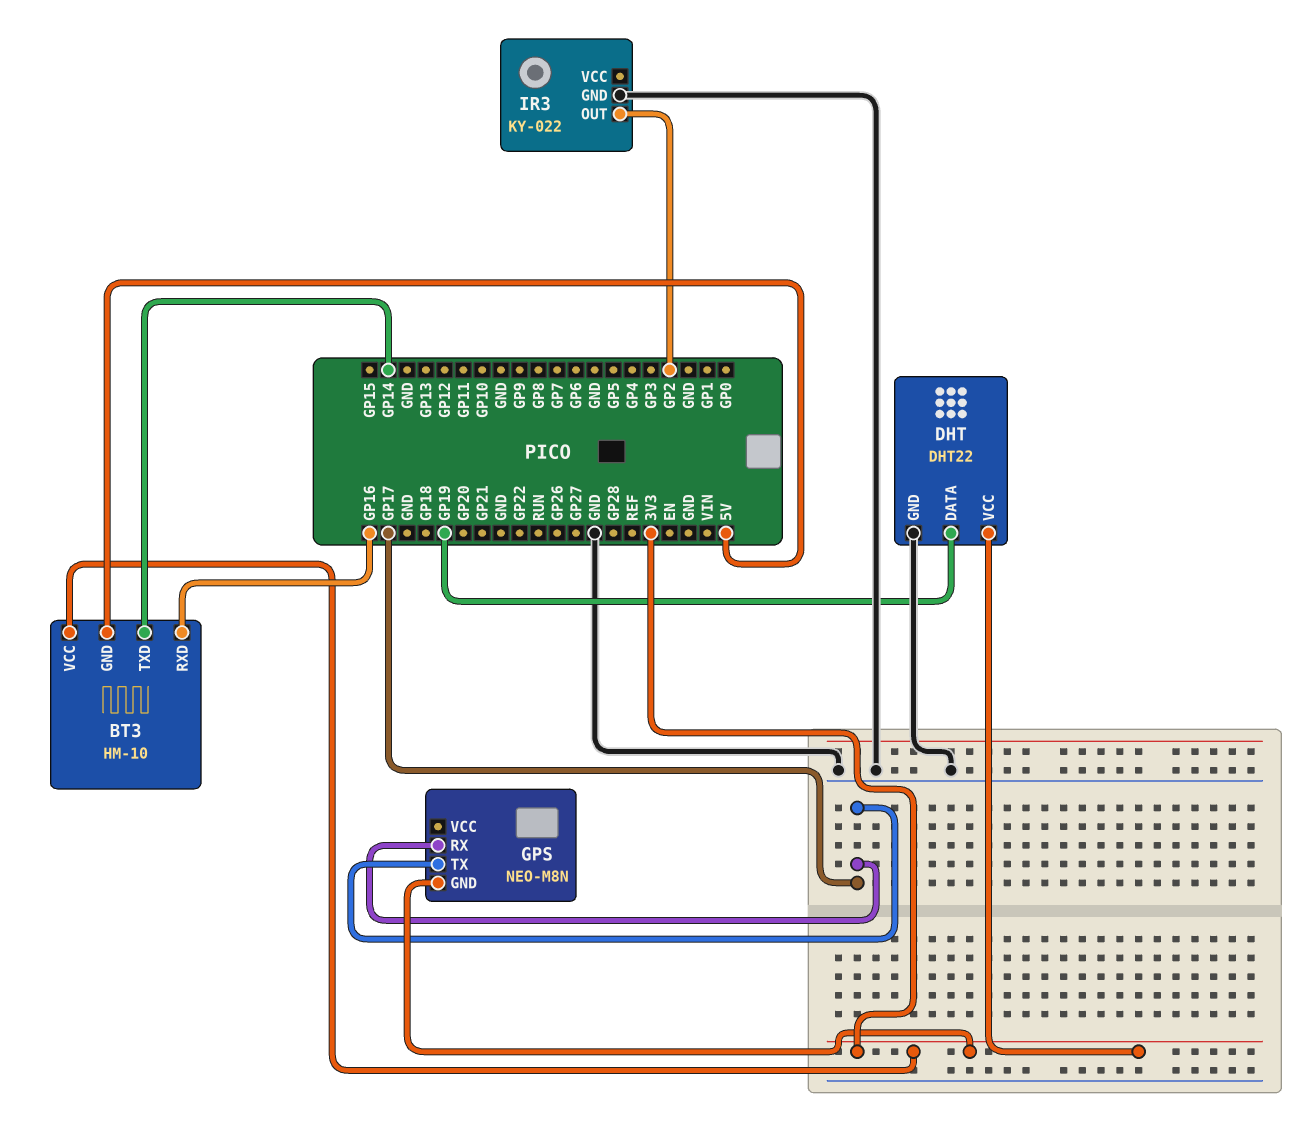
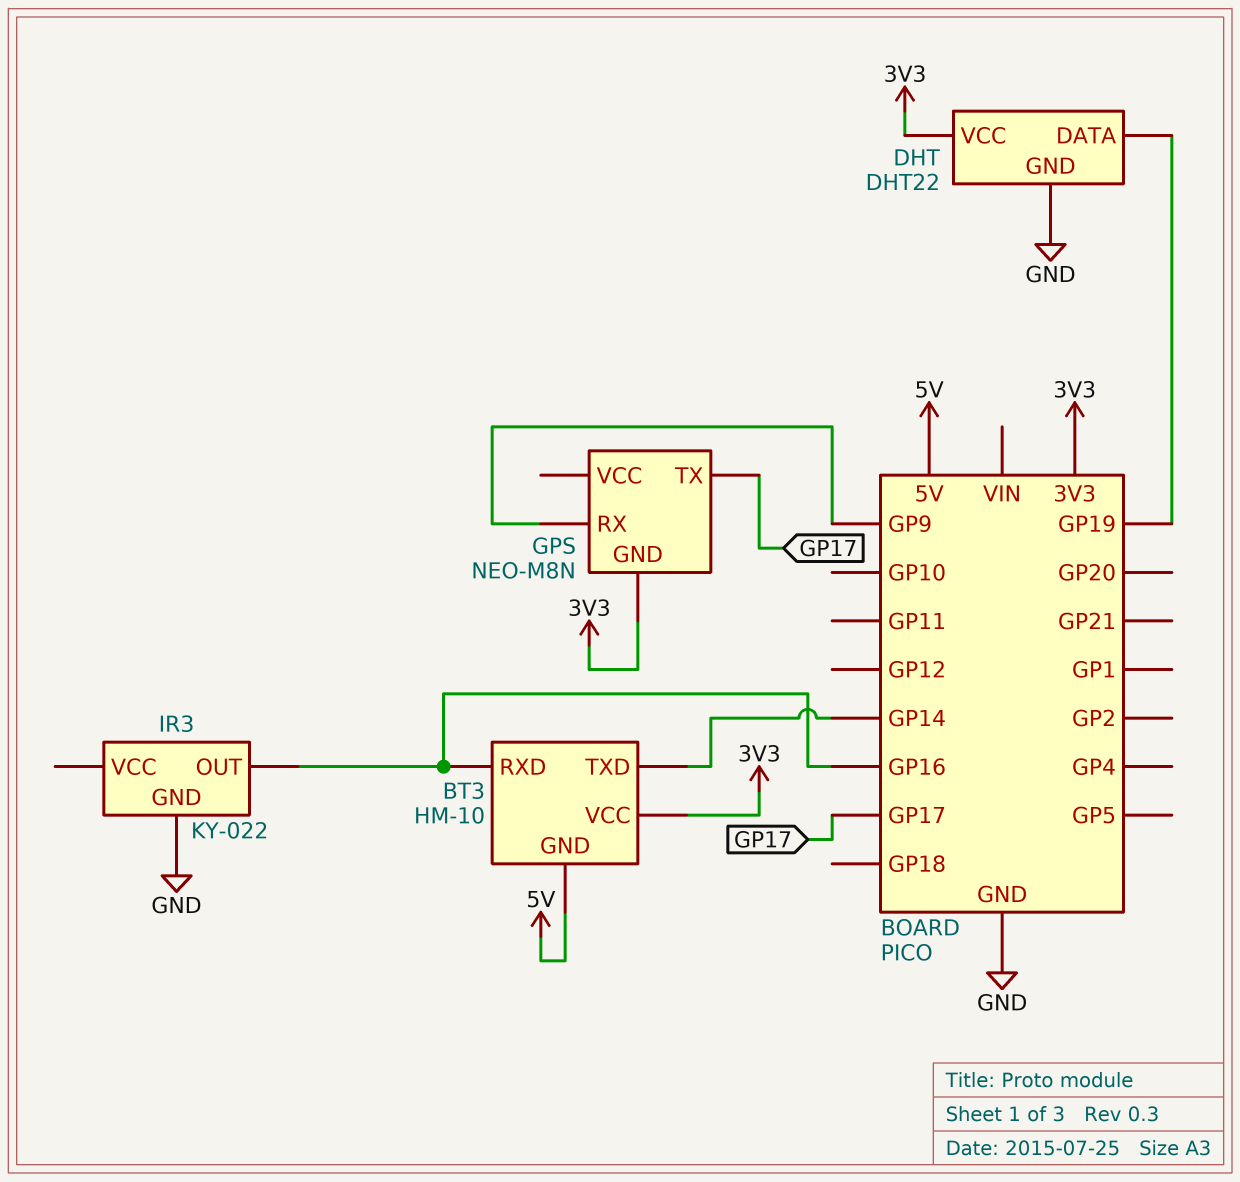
GPS pin RX: GP17 -> GP9
IR3 pin OUT: GP2 -> GP16

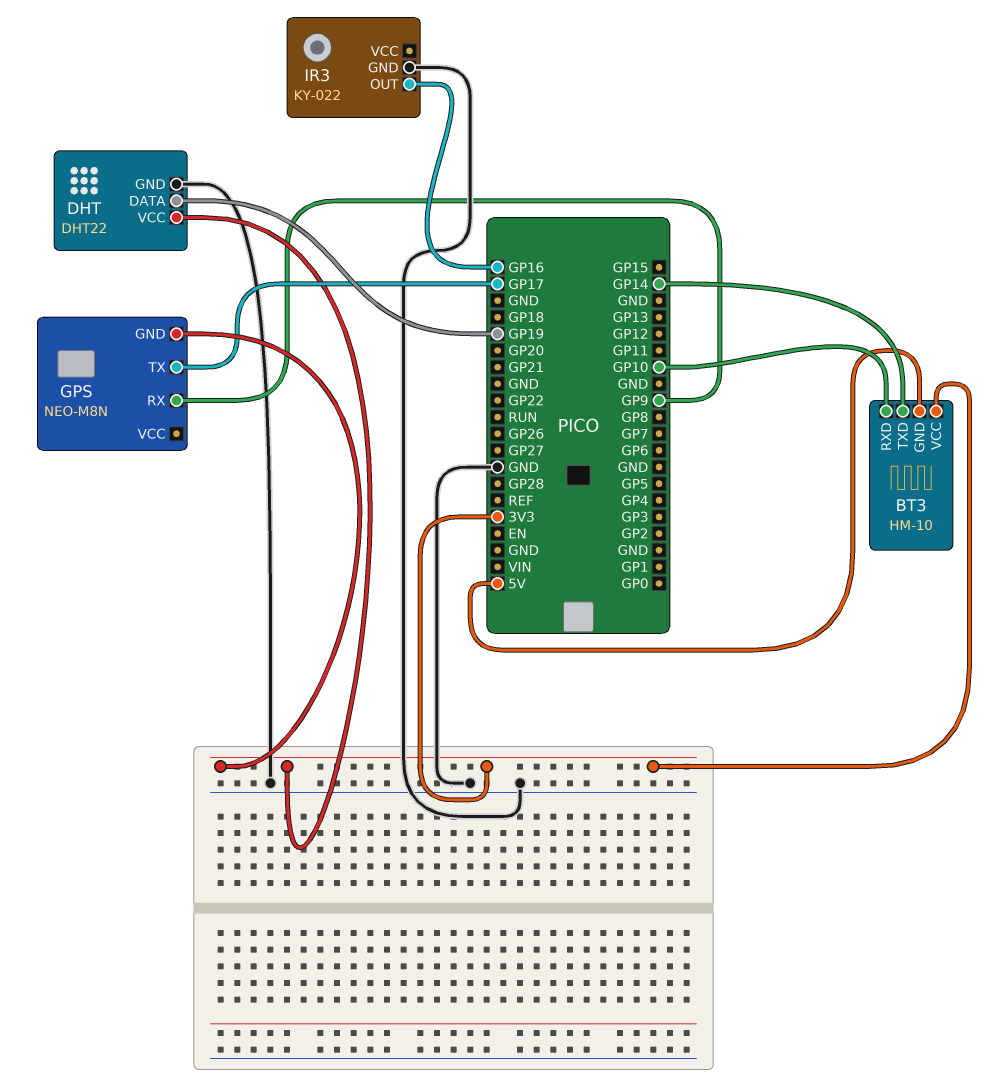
BT3 pin RXD: GP16 -> GP10

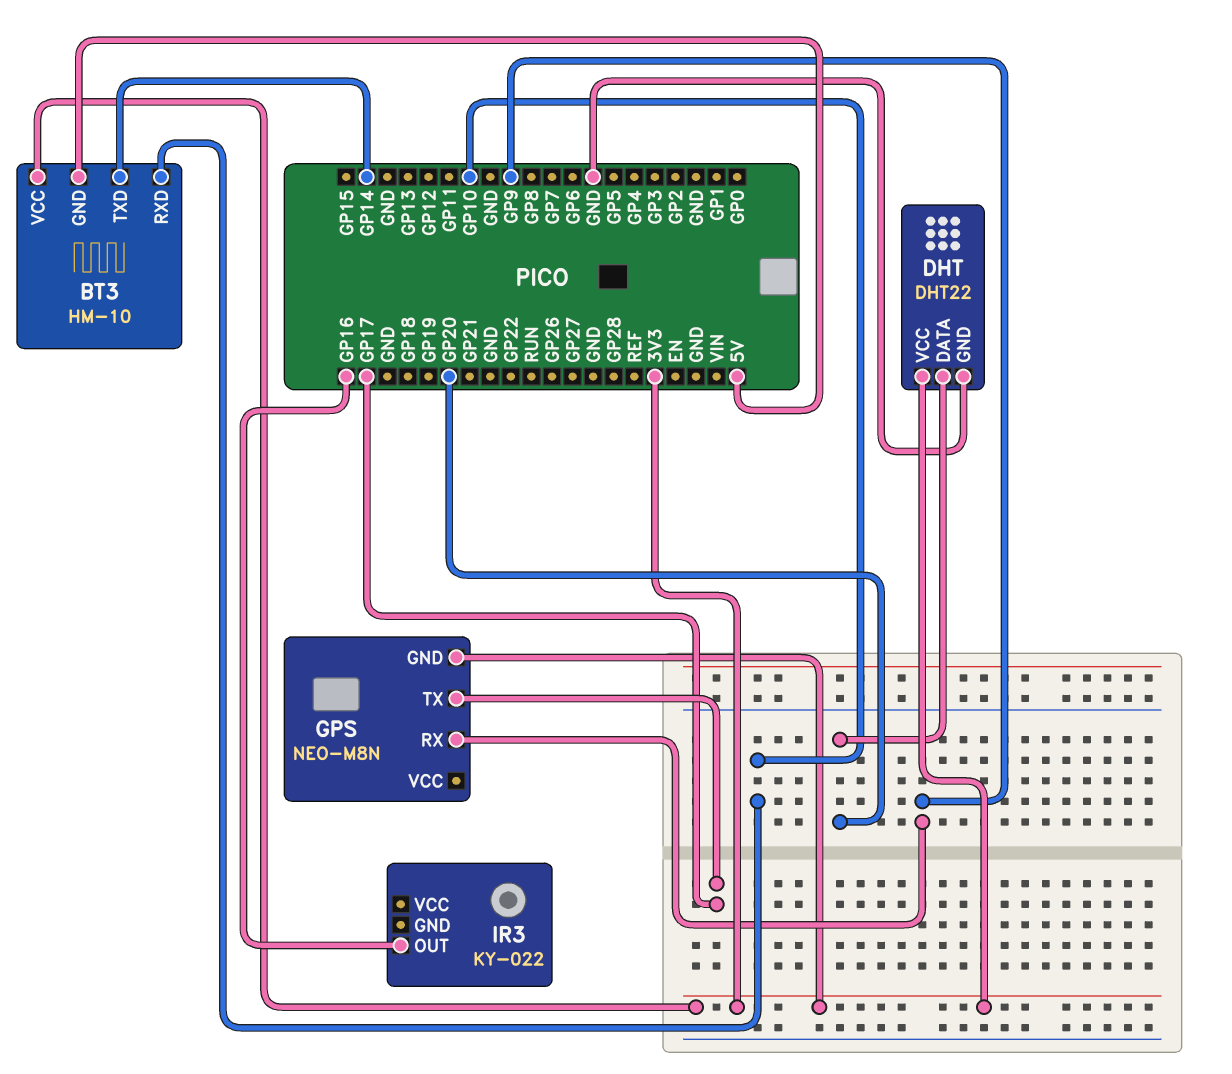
DHT pin DATA: GP19 -> GP20
IR3 pin GND: GND -> none

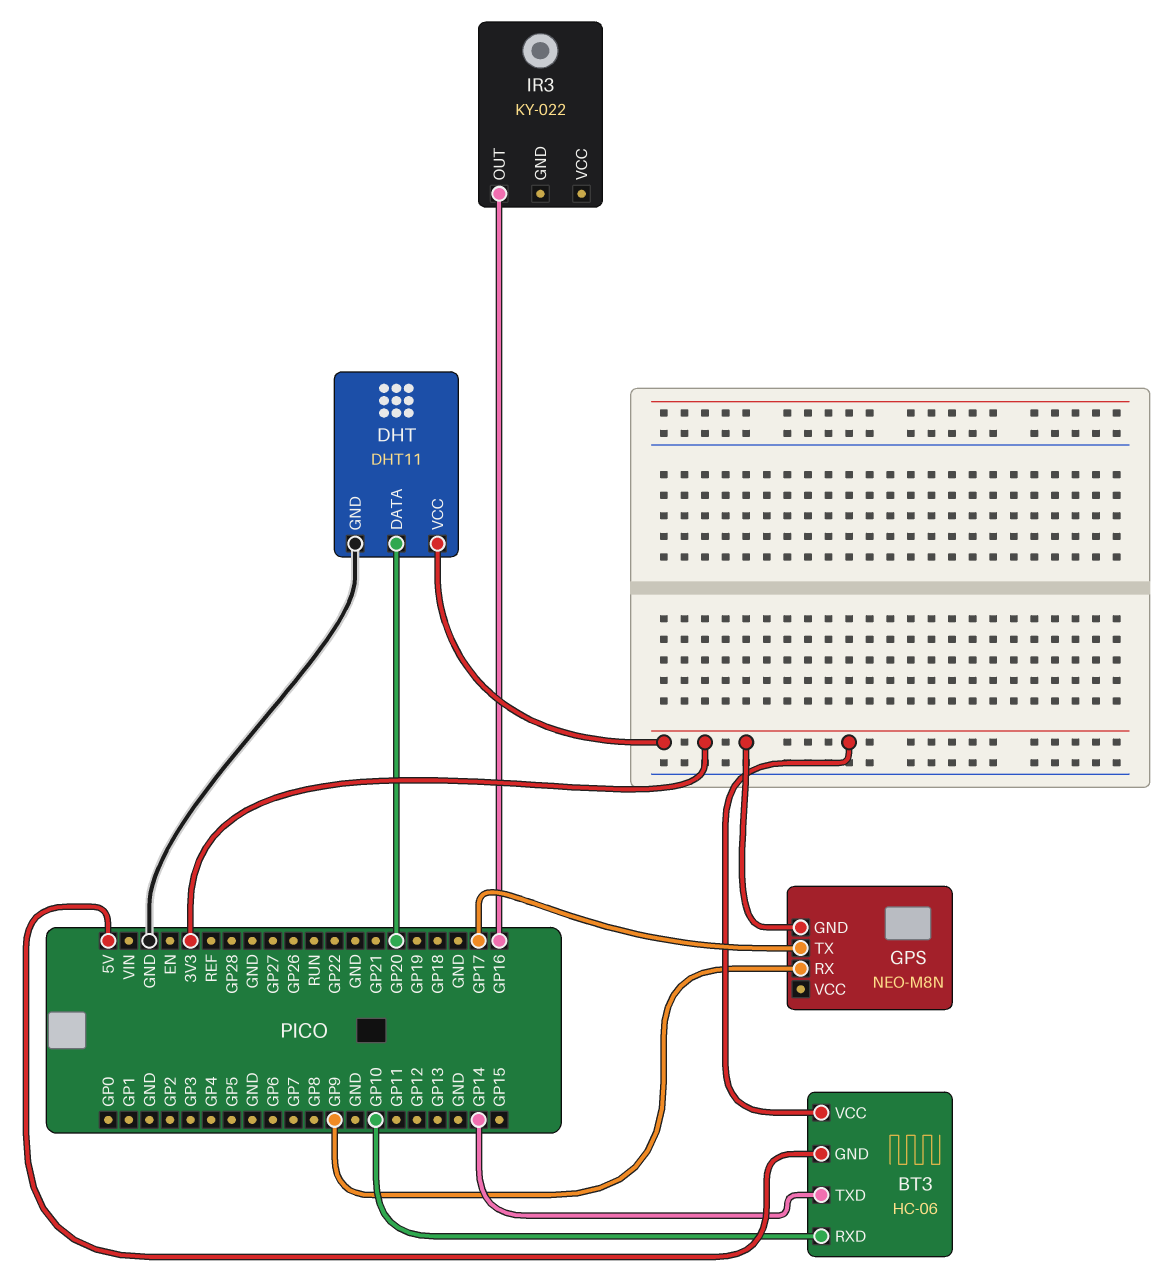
BT3: HM-10 -> HC-06
DHT: DHT22 -> DHT11

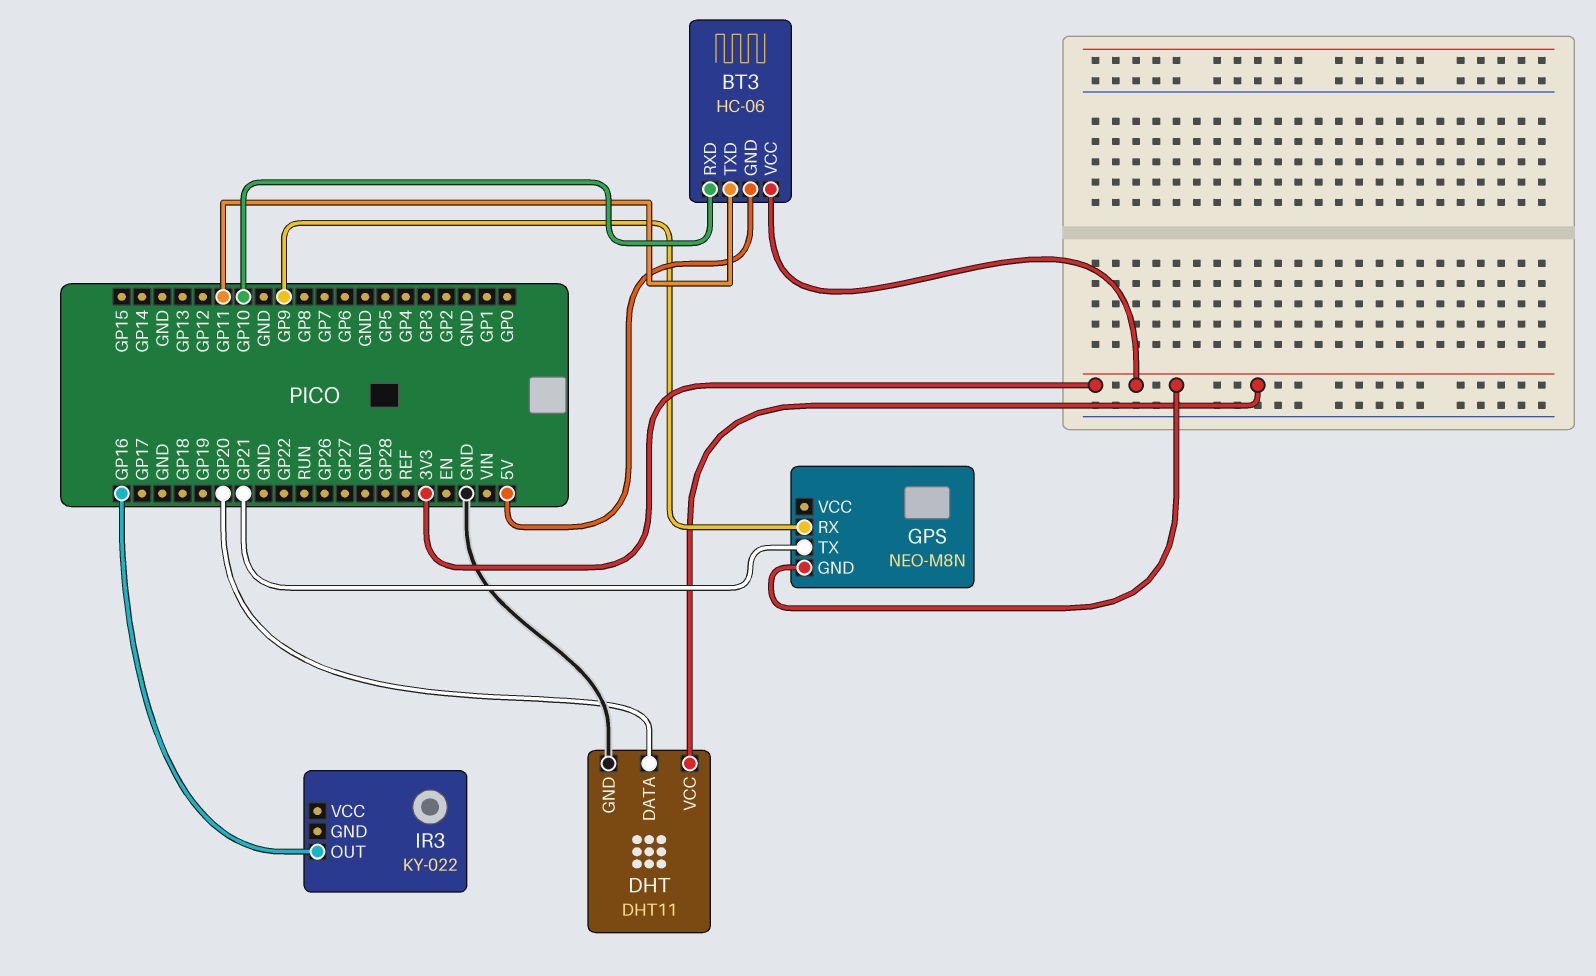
BT3 pin TXD: GP14 -> GP11
GPS pin TX: GP17 -> GP21

